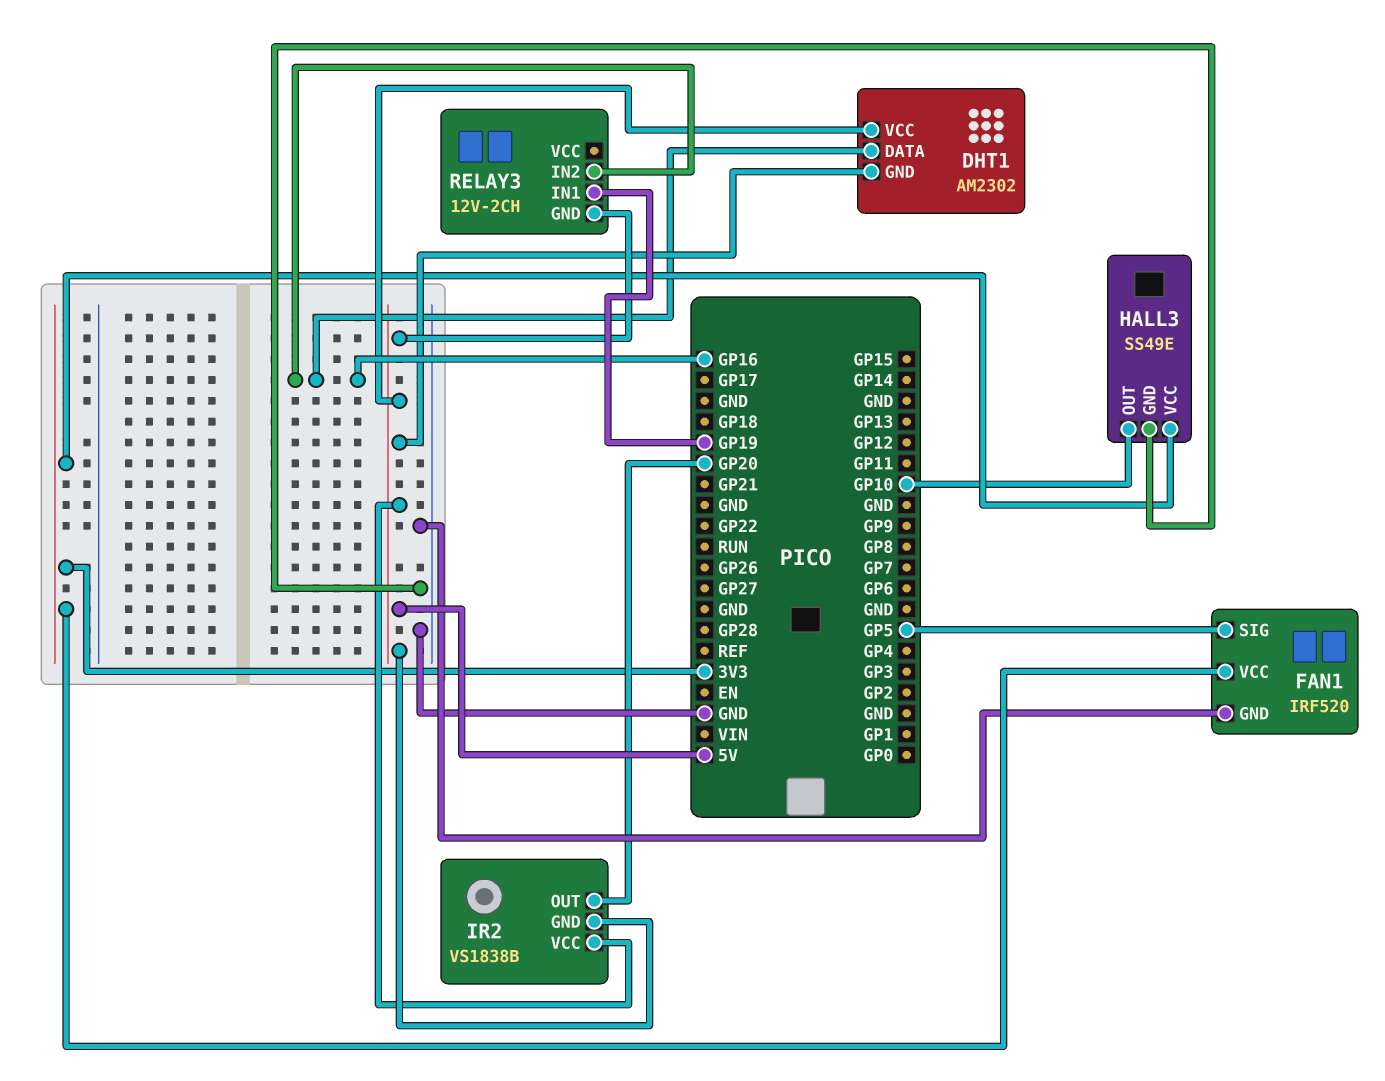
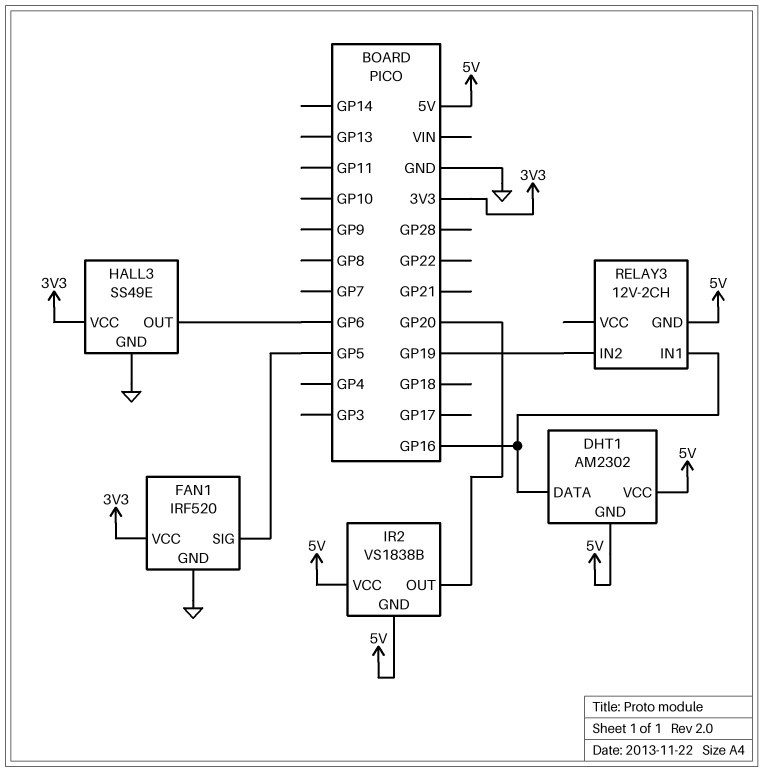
HALL3 pin OUT: GP10 -> GP6
RELAY3 pin IN1: GP19 -> GP16
RELAY3 pin IN2: GP16 -> GP19

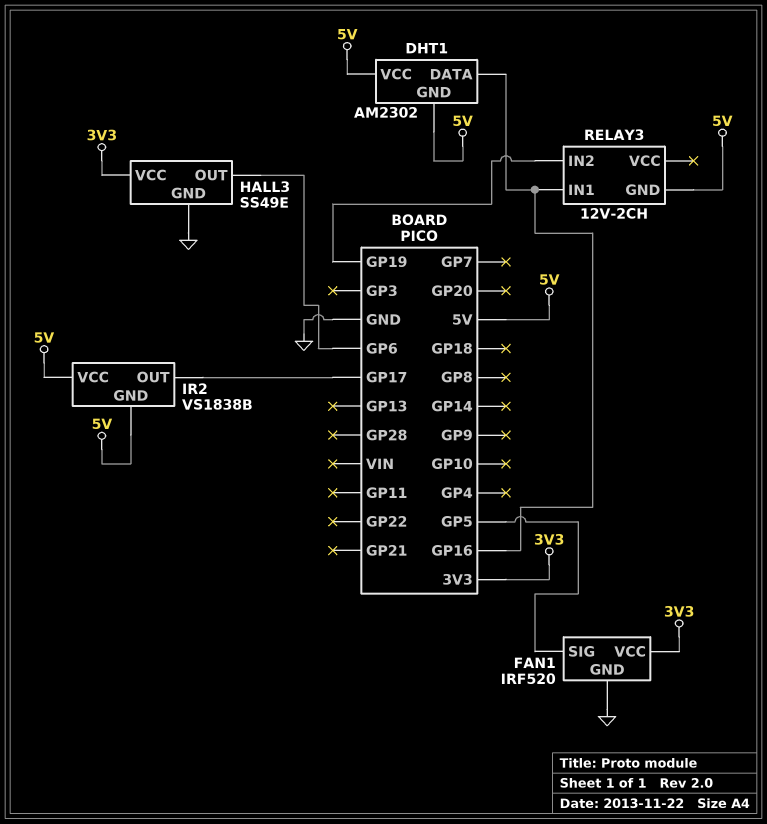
IR2 pin OUT: GP20 -> GP17

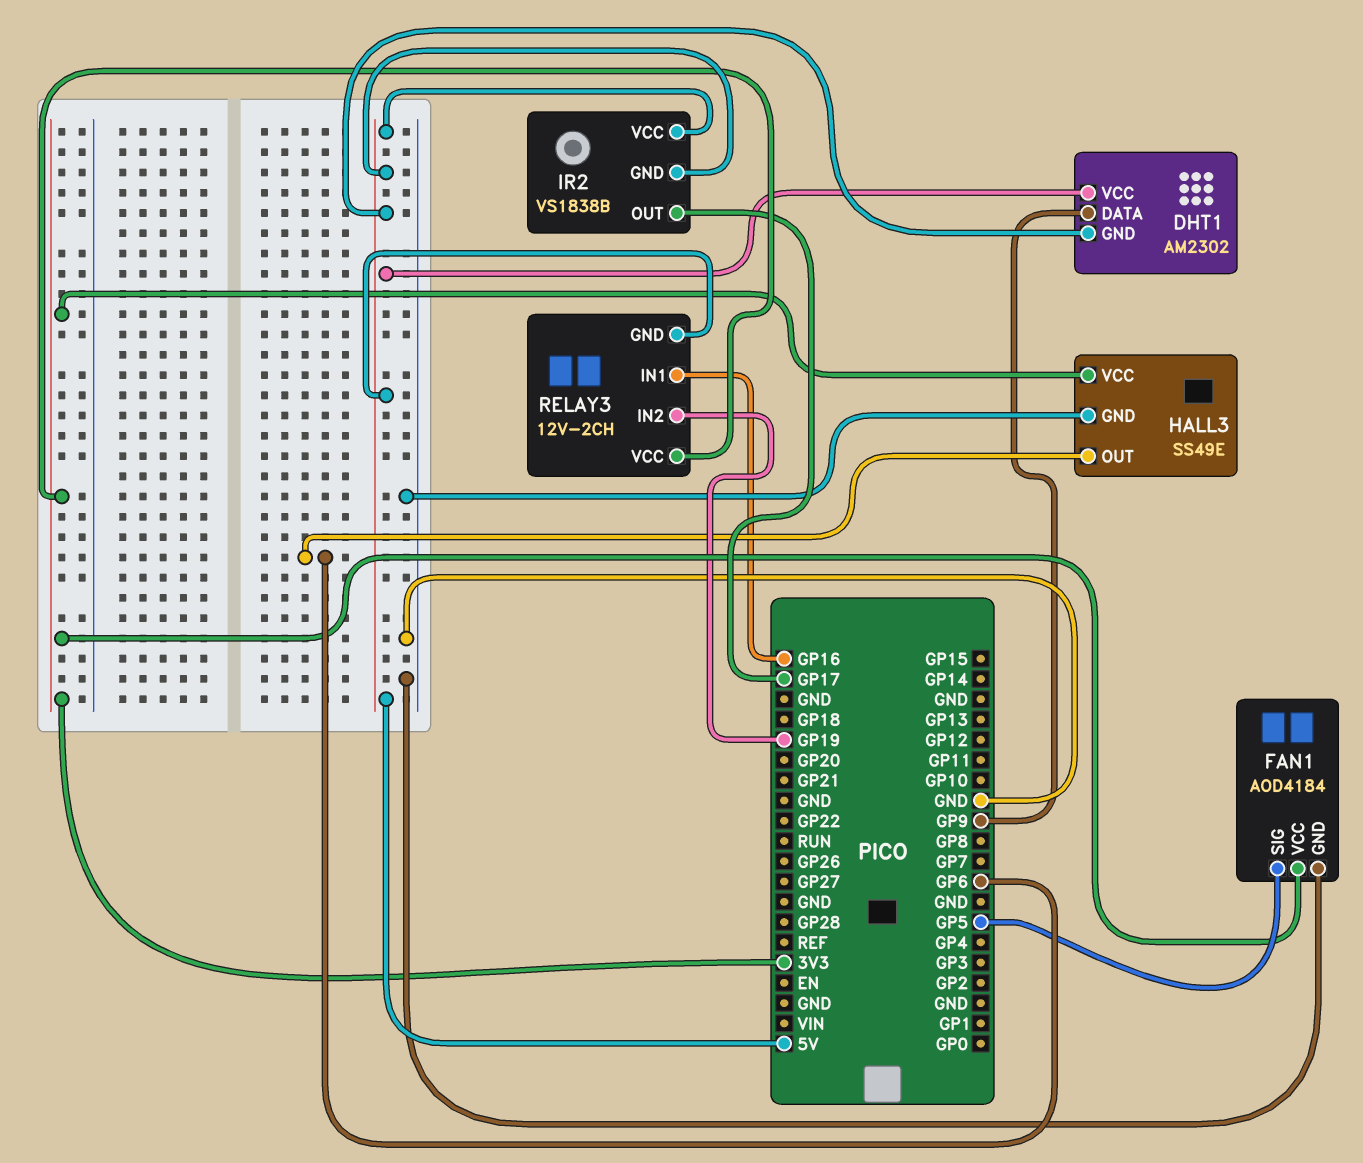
DHT1 pin DATA: GP16 -> GP9
FAN1: IRF520 -> AOD4184
RELAY3 pin VCC: none -> 3V3

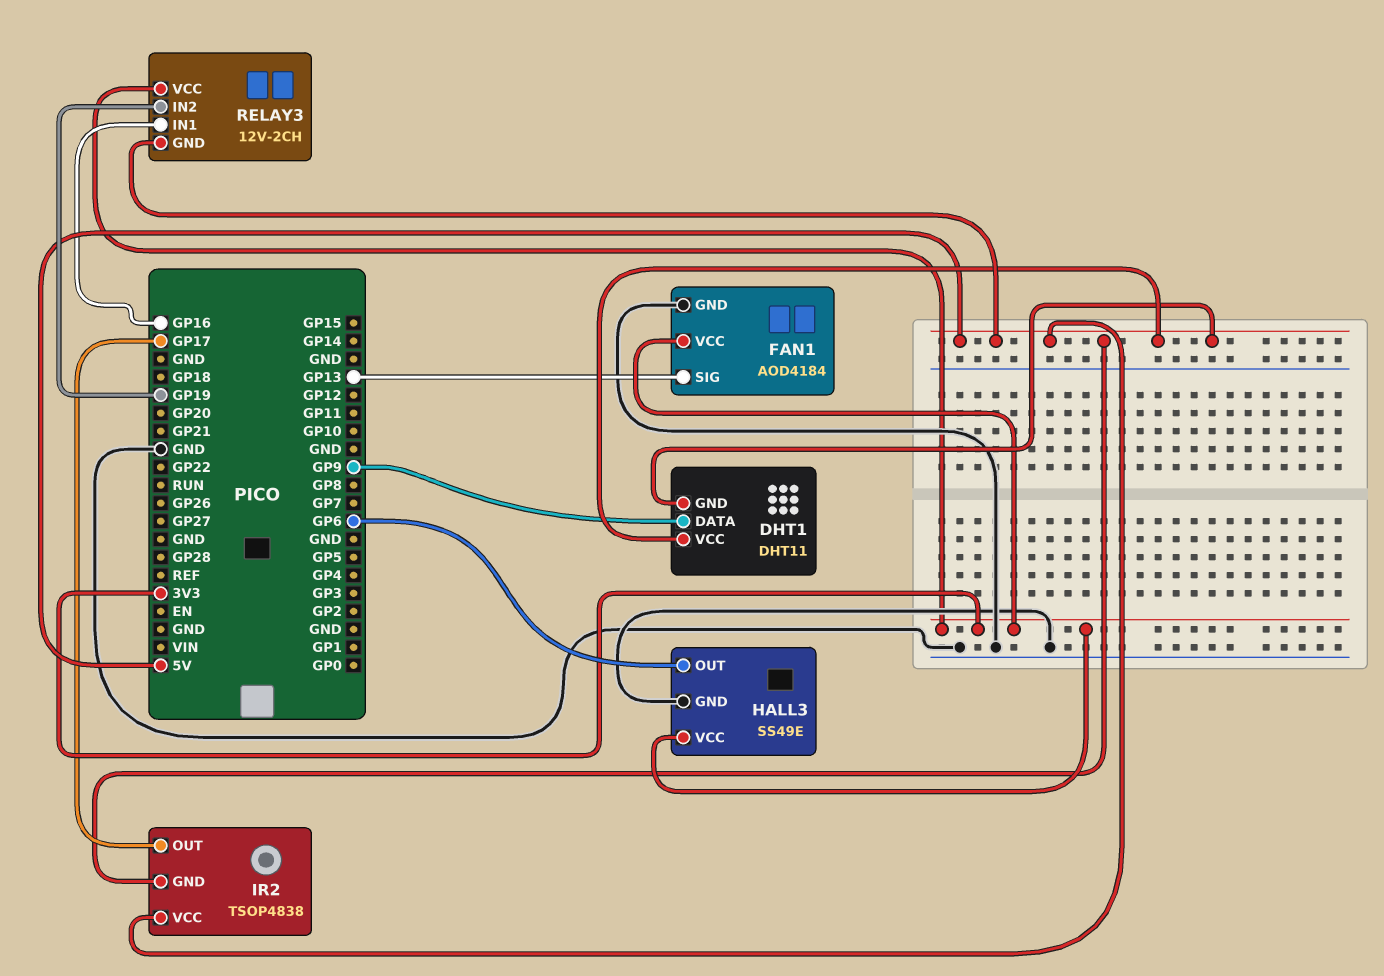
DHT1: AM2302 -> DHT11
FAN1 pin SIG: GP5 -> GP13
IR2: VS1838B -> TSOP4838

